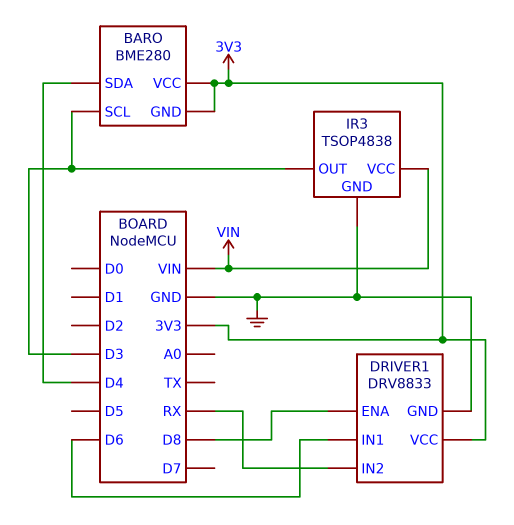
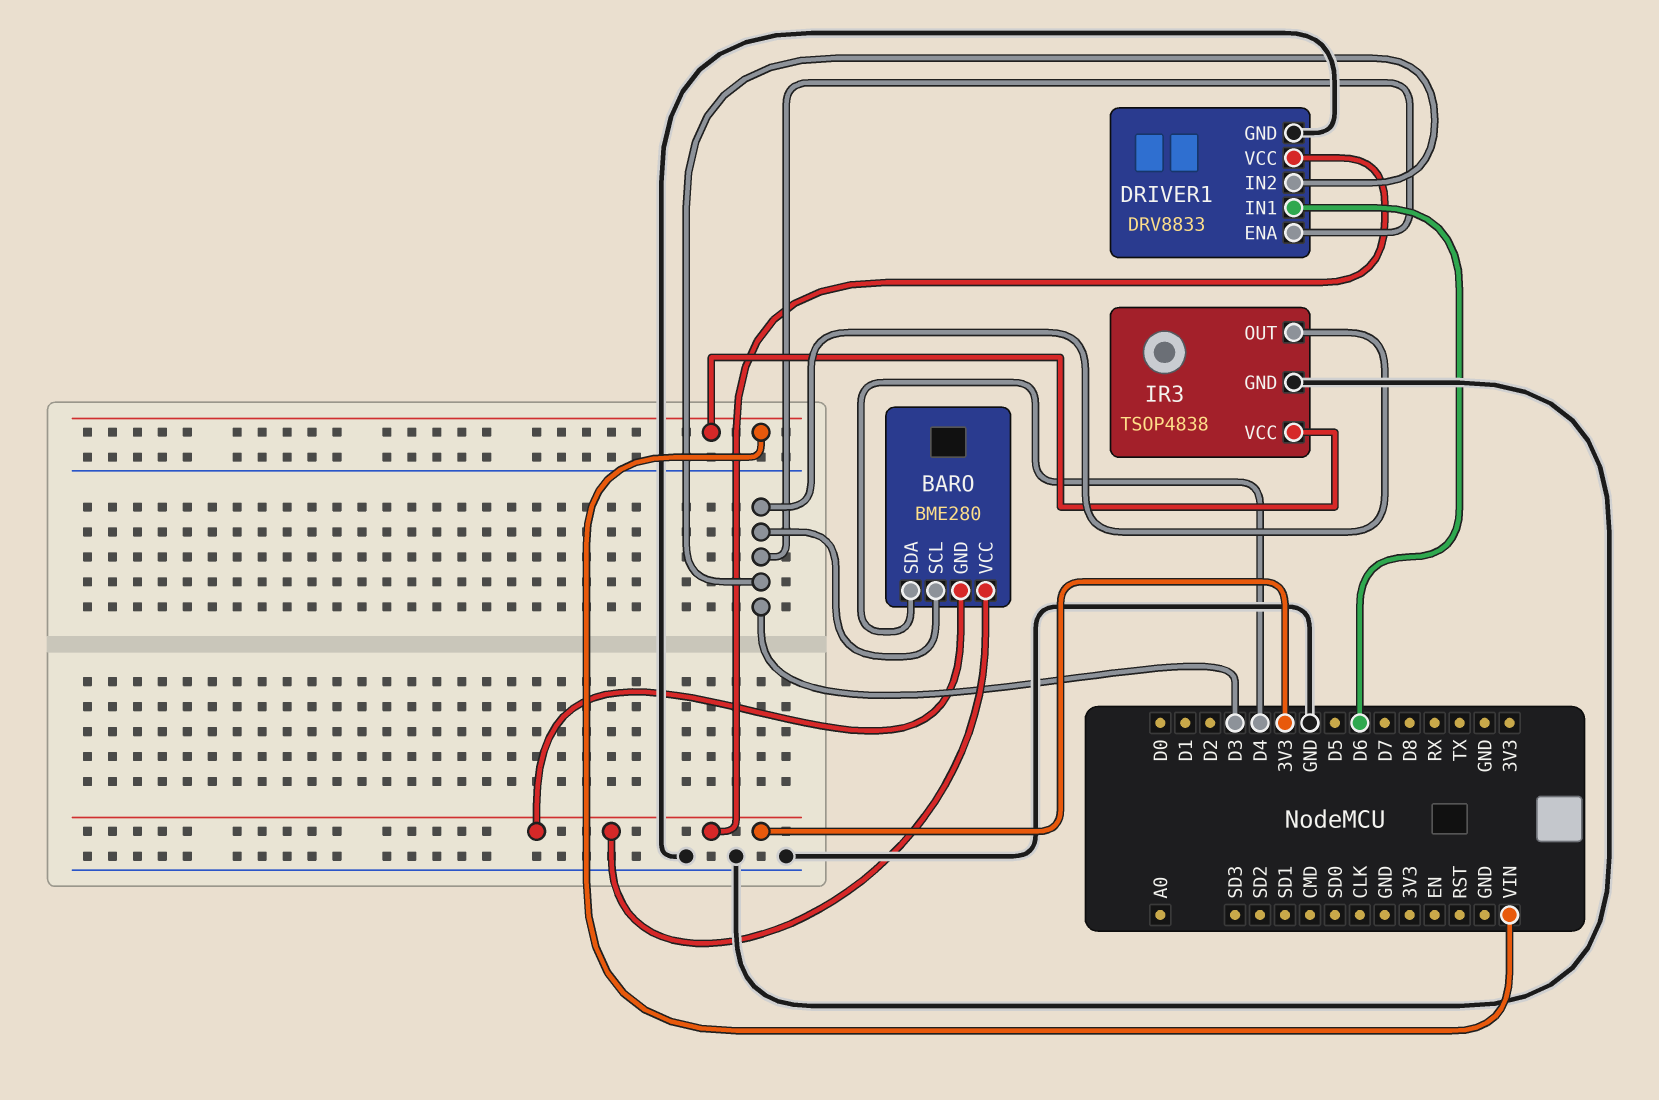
DRIVER1 pin ENA: D8 -> D3
DRIVER1 pin IN2: RX -> D3

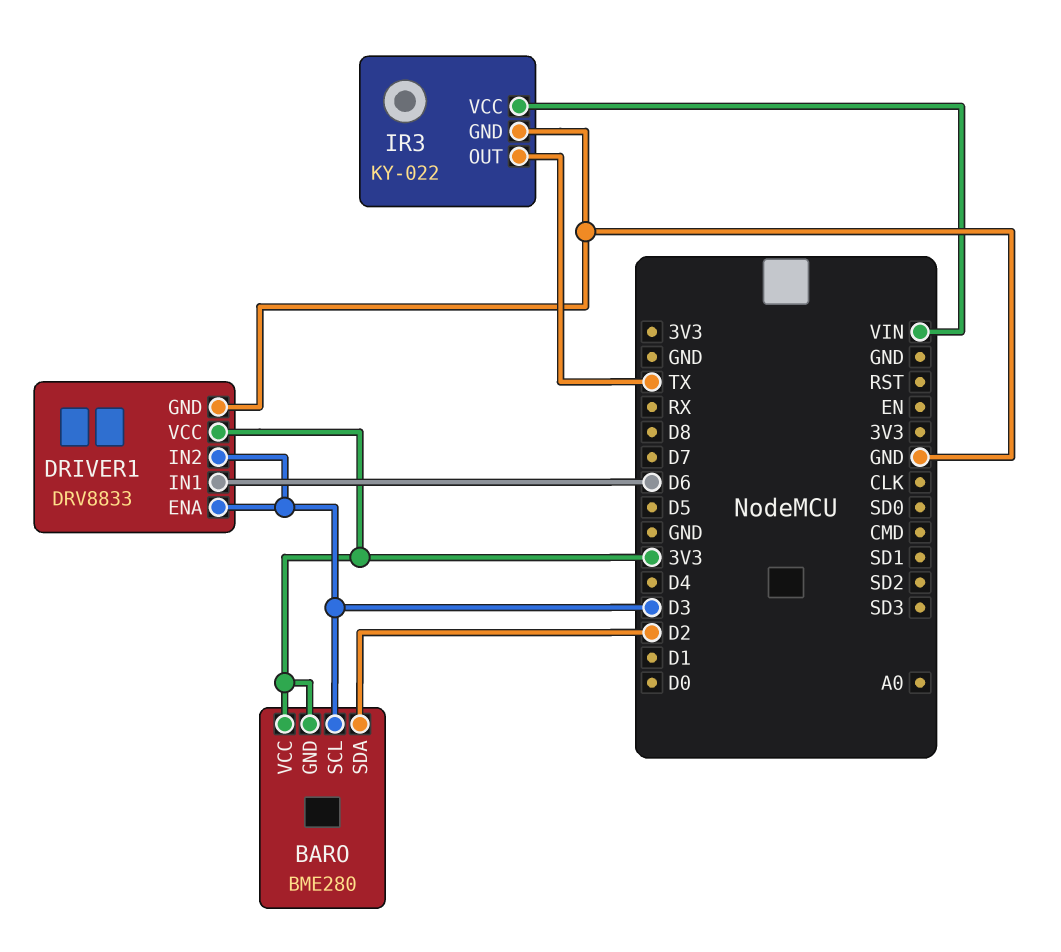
BARO pin SDA: D4 -> D2
IR3: TSOP4838 -> KY-022
IR3 pin OUT: D3 -> TX

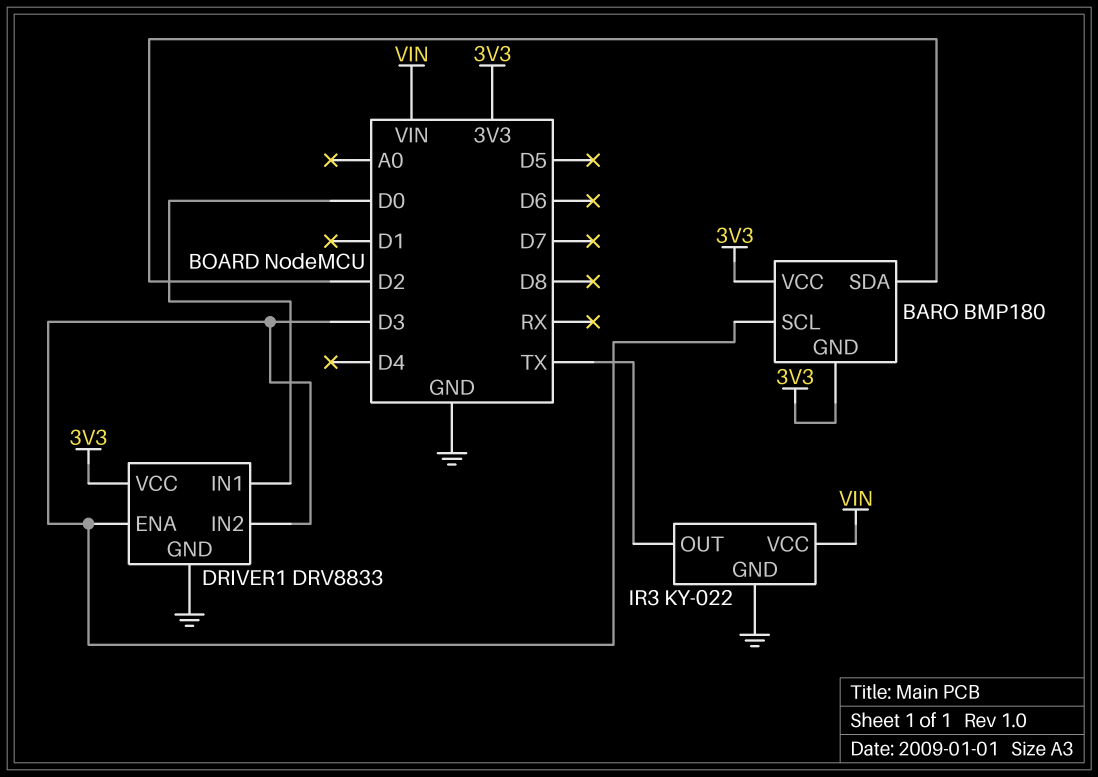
BARO: BME280 -> BMP180
DRIVER1 pin IN1: D6 -> D0

